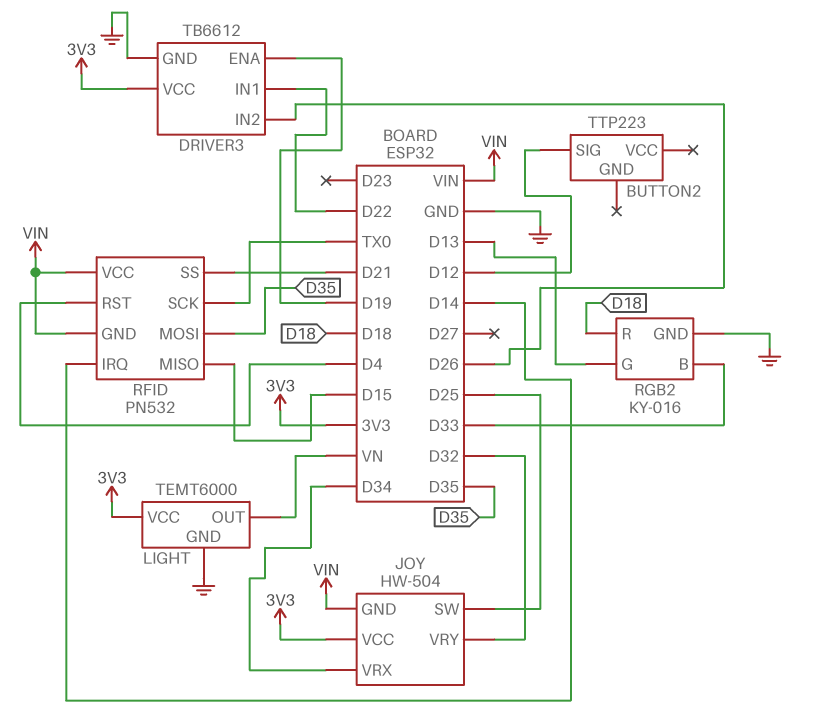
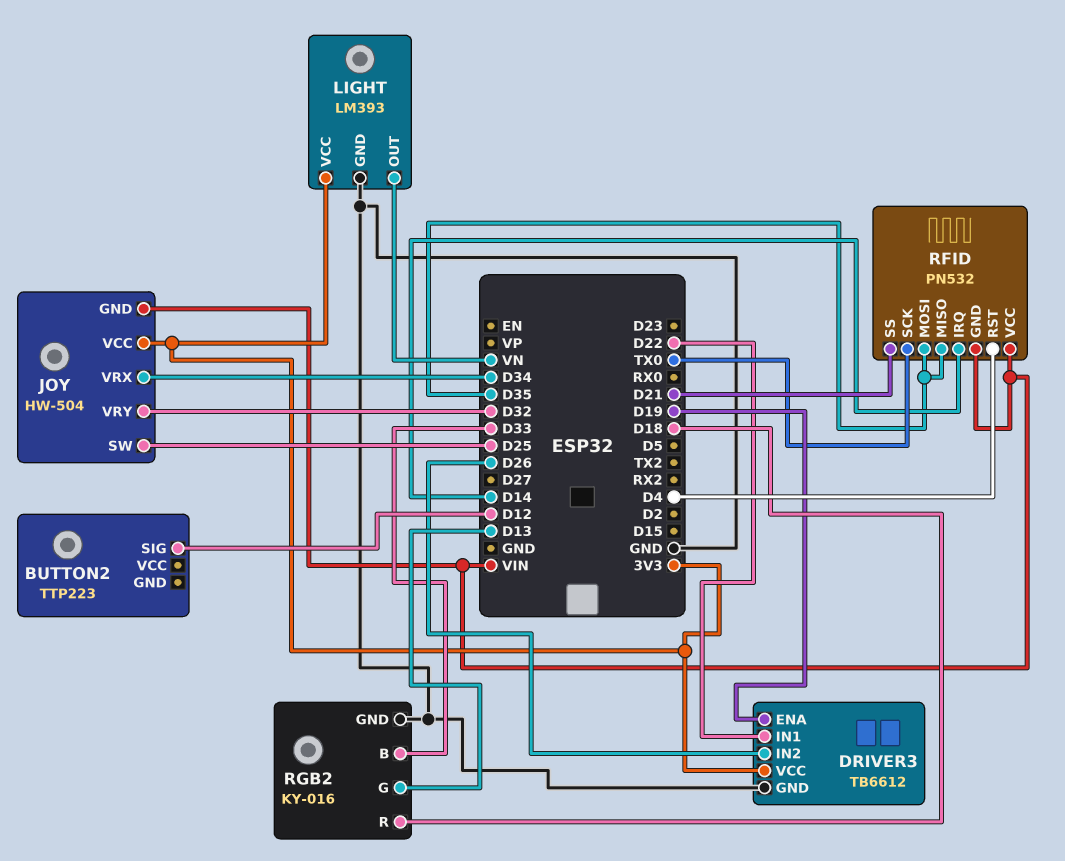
LIGHT: TEMT6000 -> LM393
RFID pin MISO: D15 -> D35

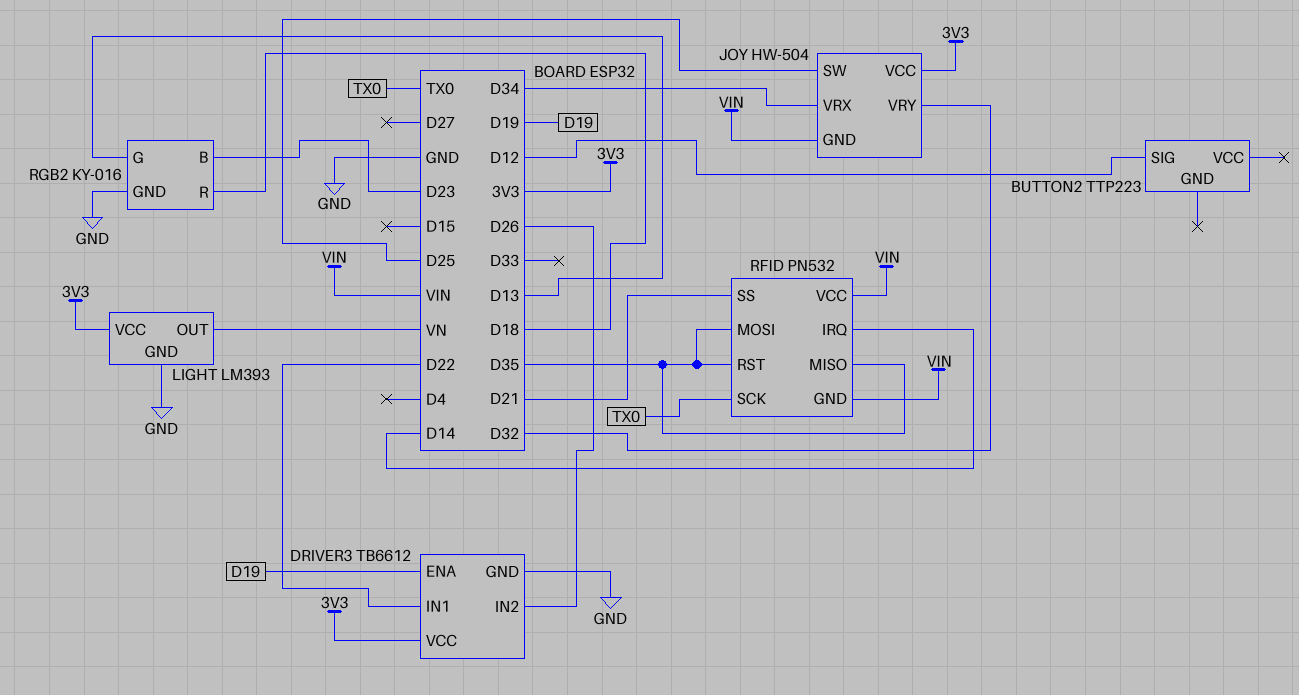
RFID pin RST: D4 -> D35
RGB2 pin B: D33 -> D23

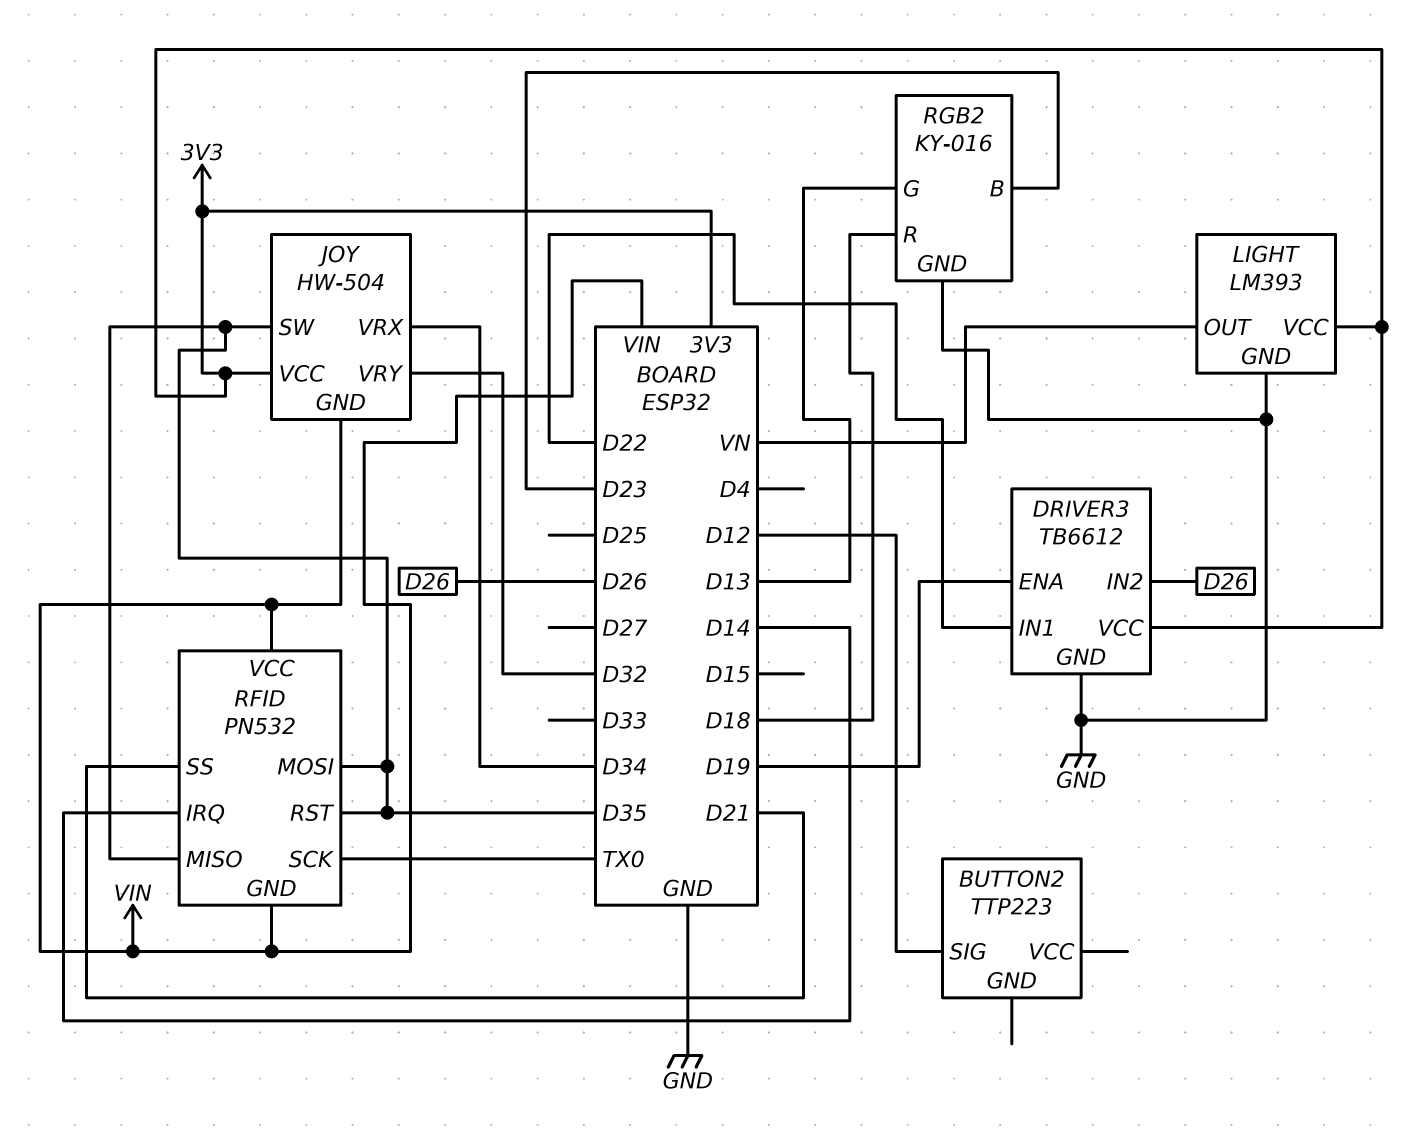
JOY pin SW: D25 -> D35

